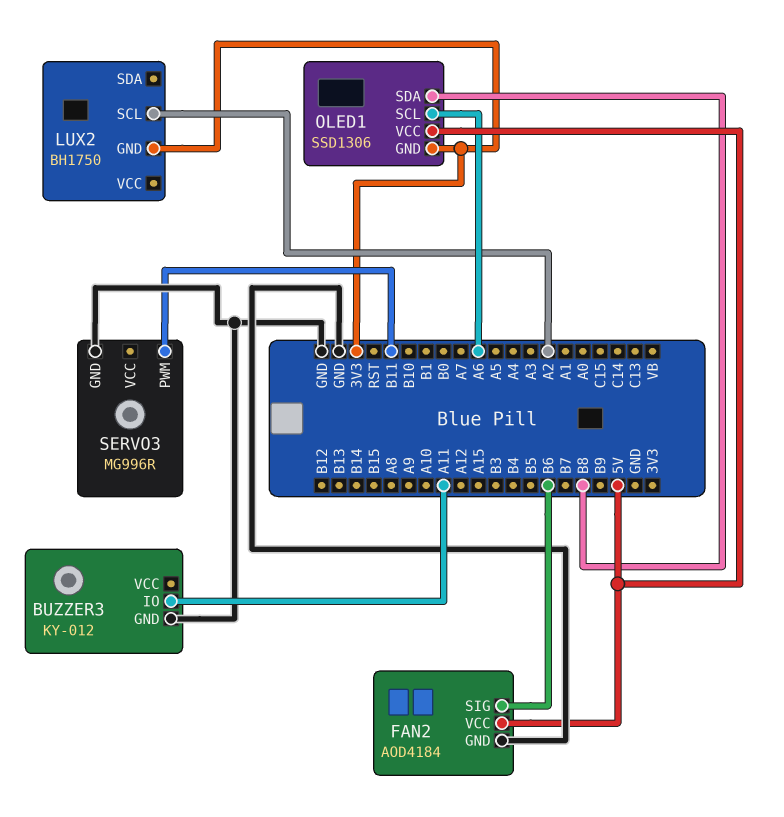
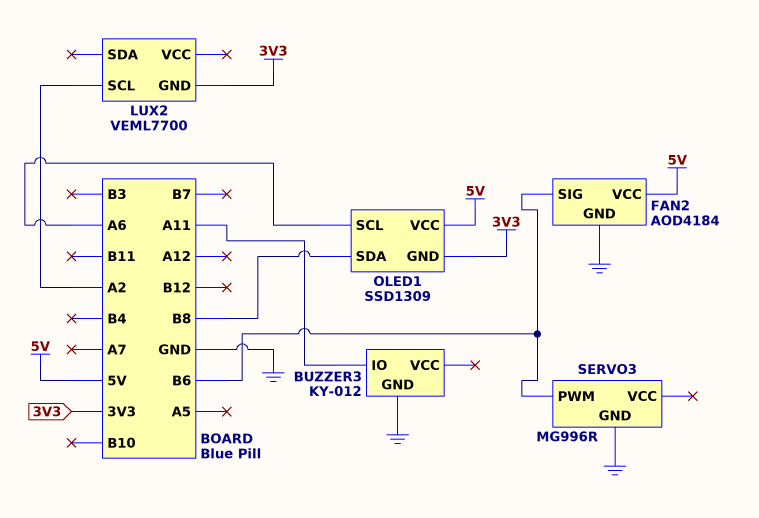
LUX2: BH1750 -> VEML7700
OLED1: SSD1306 -> SSD1309
SERVO3 pin PWM: B11 -> B6

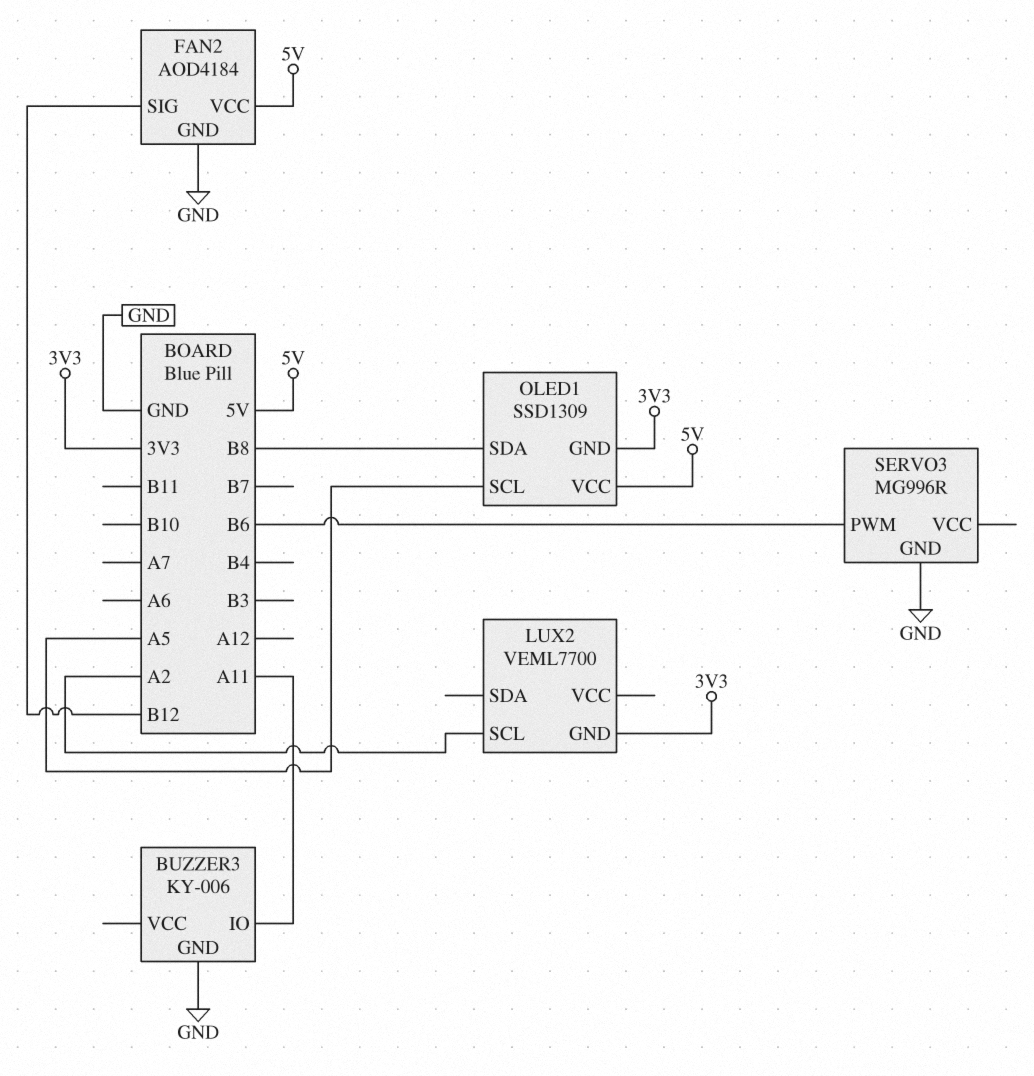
BUZZER3: KY-012 -> KY-006
FAN2 pin SIG: B6 -> B12
OLED1 pin SCL: A6 -> A5

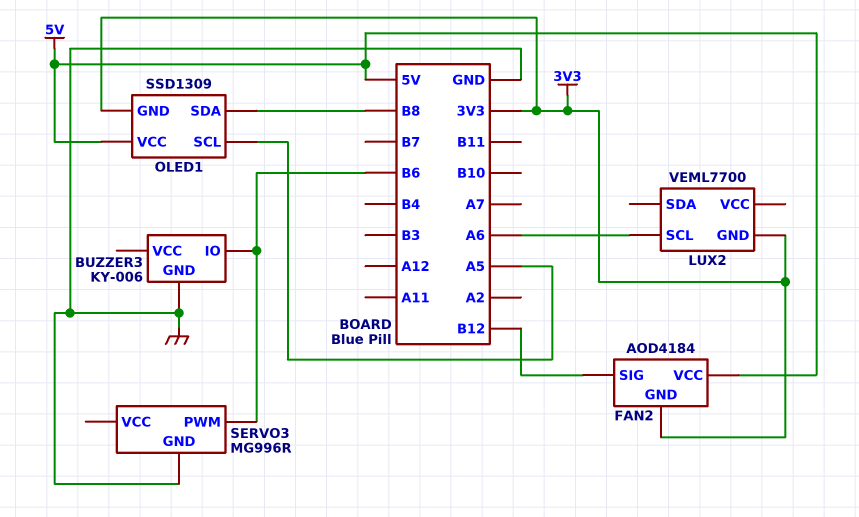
BUZZER3 pin IO: A11 -> B6
FAN2 pin GND: GND -> 3V3
LUX2 pin SCL: A2 -> A6

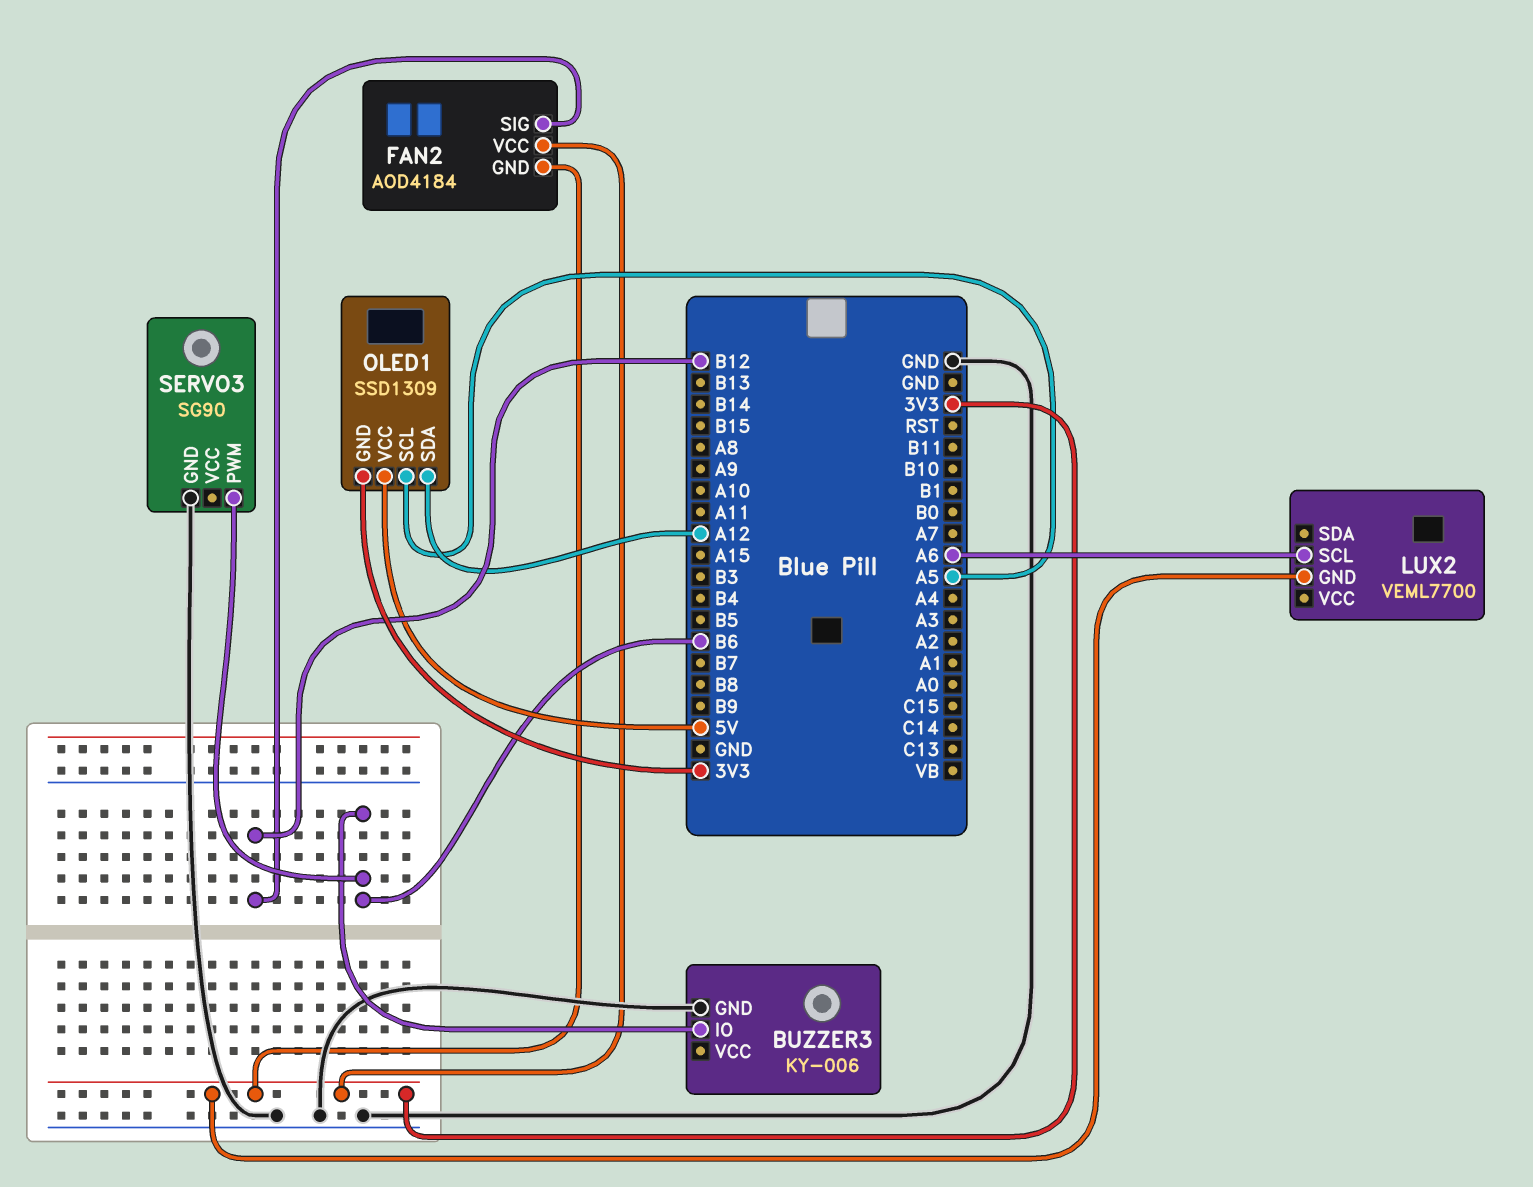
FAN2 pin VCC: 5V -> 3V3
OLED1 pin SDA: B8 -> A12
SERVO3: MG996R -> SG90

